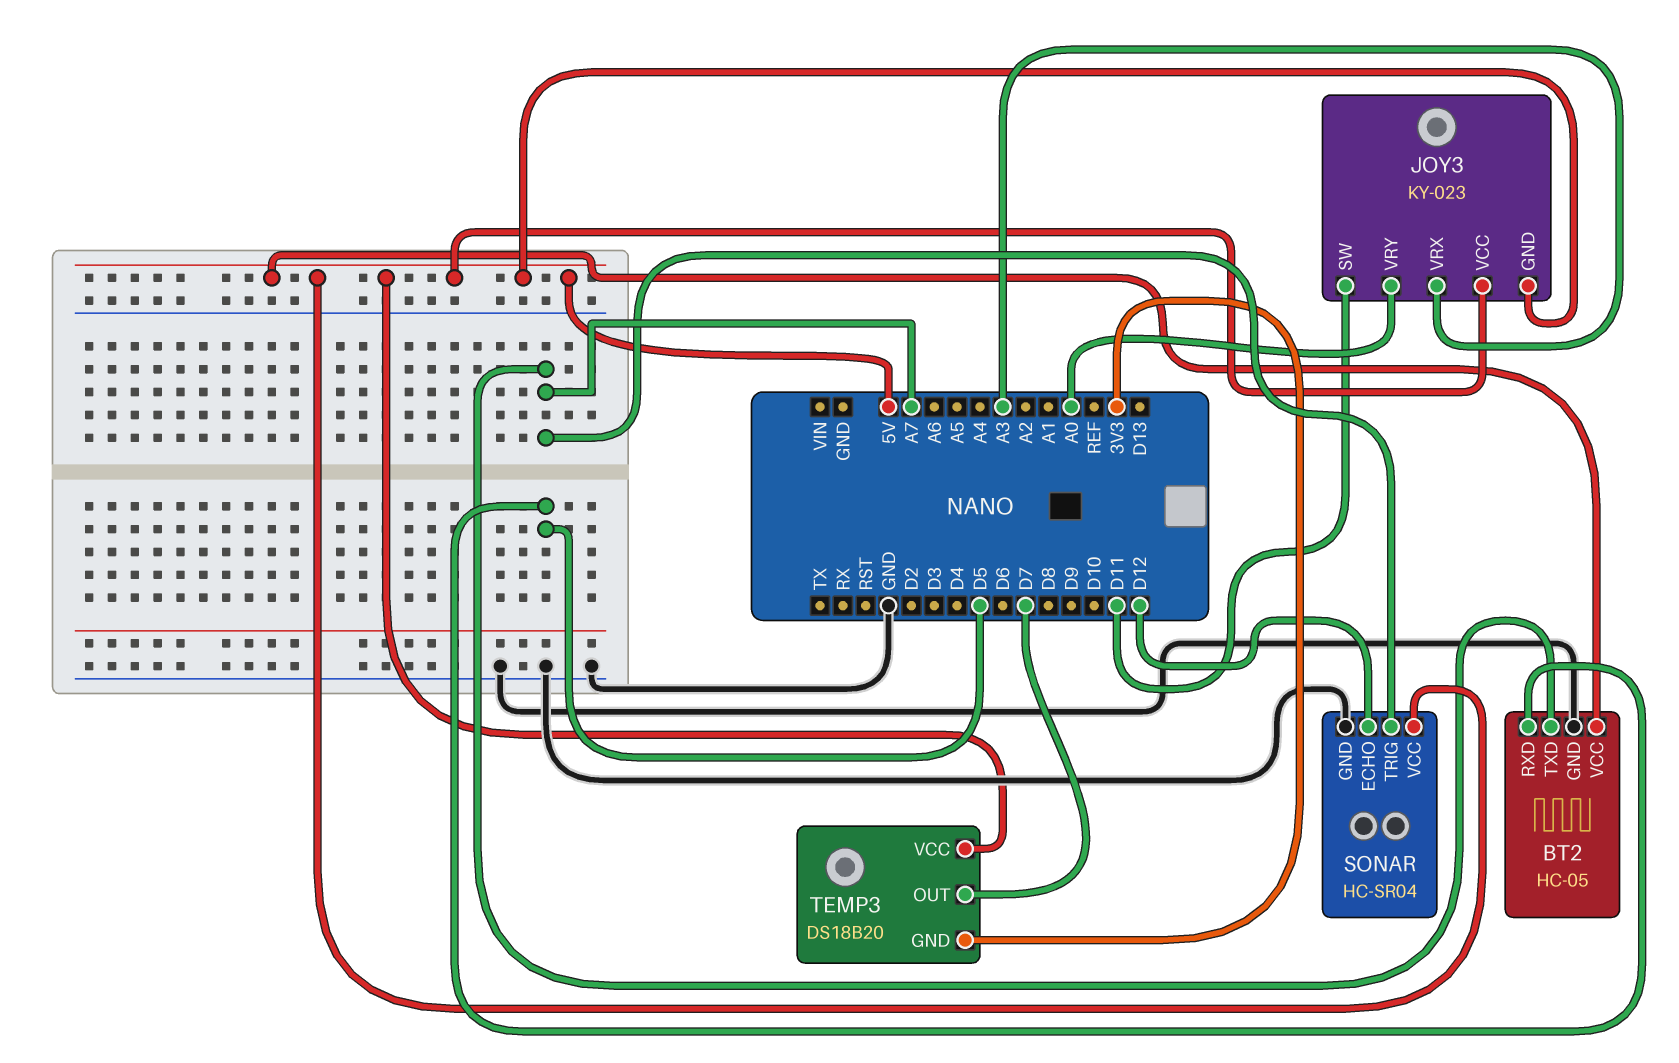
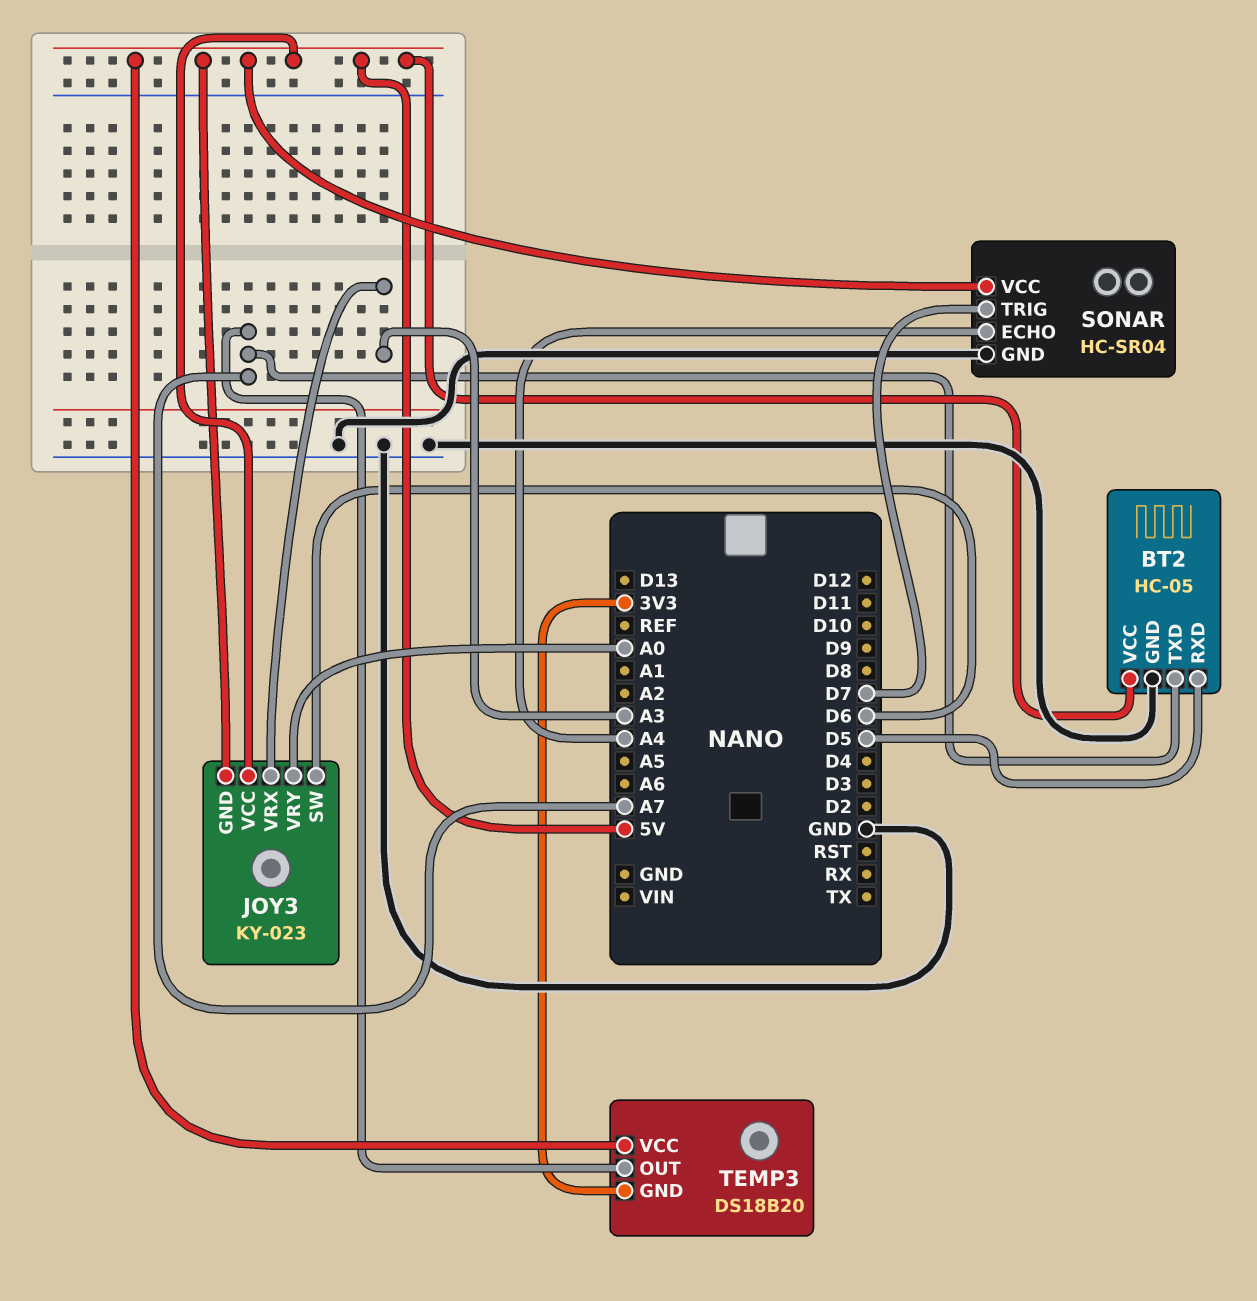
JOY3 pin SW: D11 -> D6
SONAR pin ECHO: D12 -> A4
SONAR pin TRIG: A7 -> D7
TEMP3 pin OUT: D7 -> A7

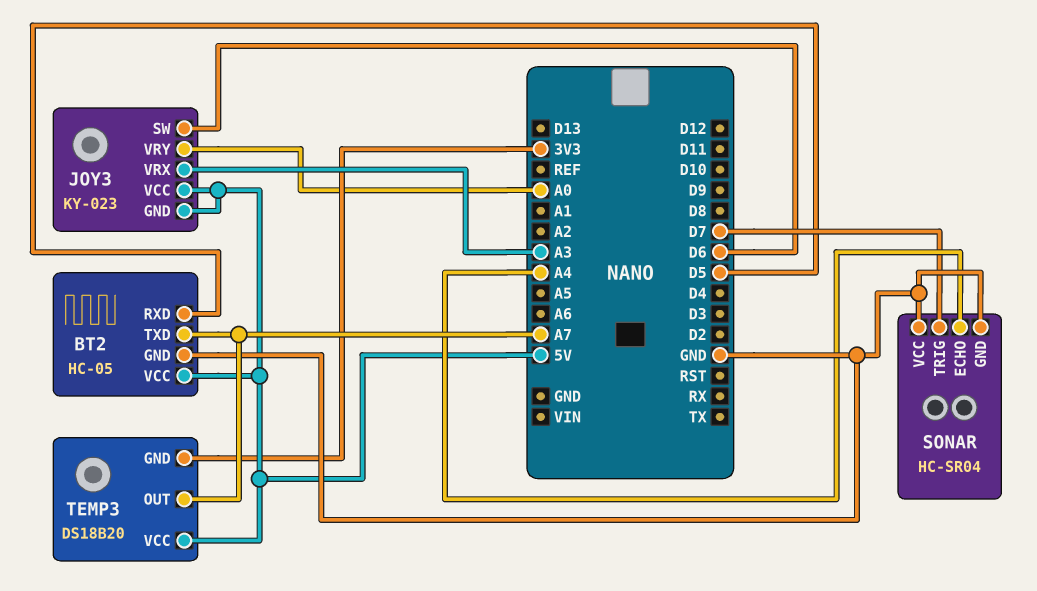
SONAR pin VCC: 5V -> GND

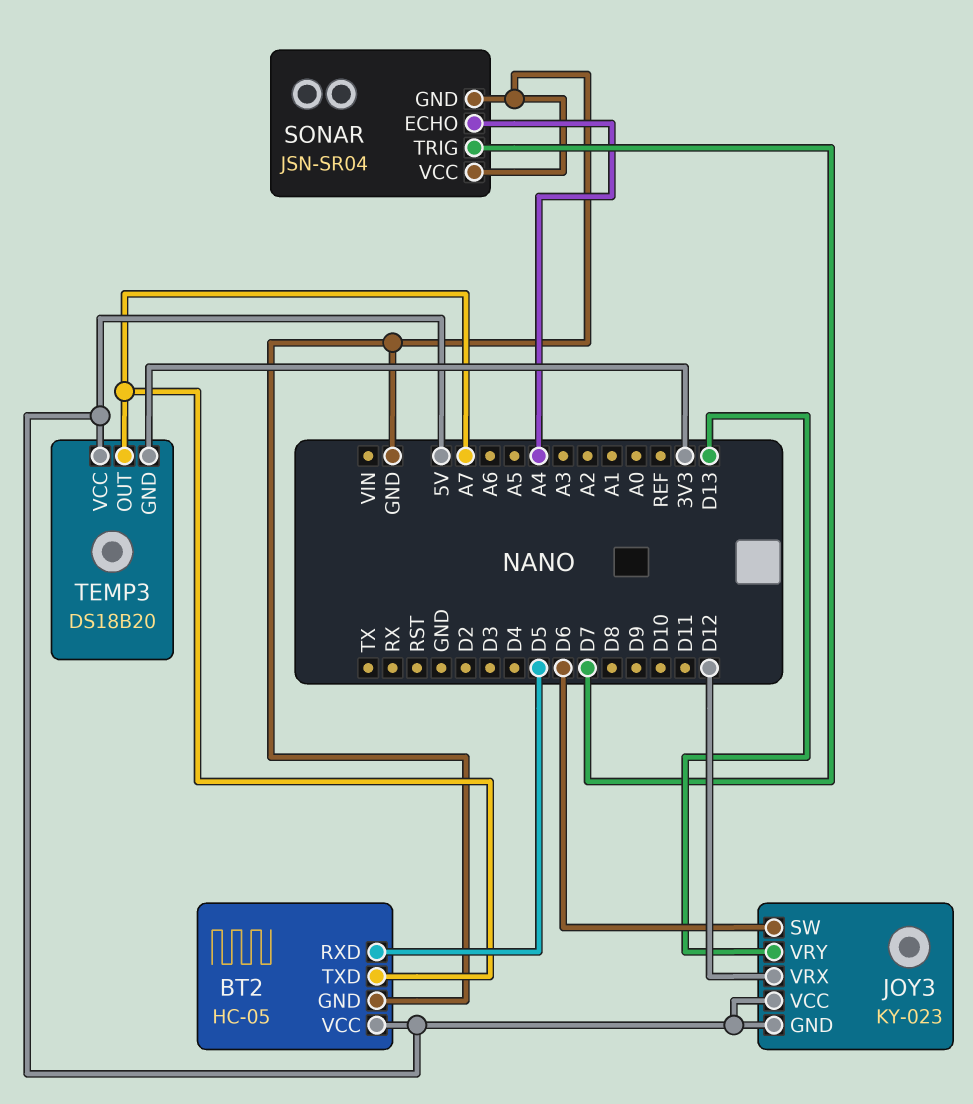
JOY3 pin VRX: A3 -> D12
JOY3 pin VRY: A0 -> D13
SONAR: HC-SR04 -> JSN-SR04

